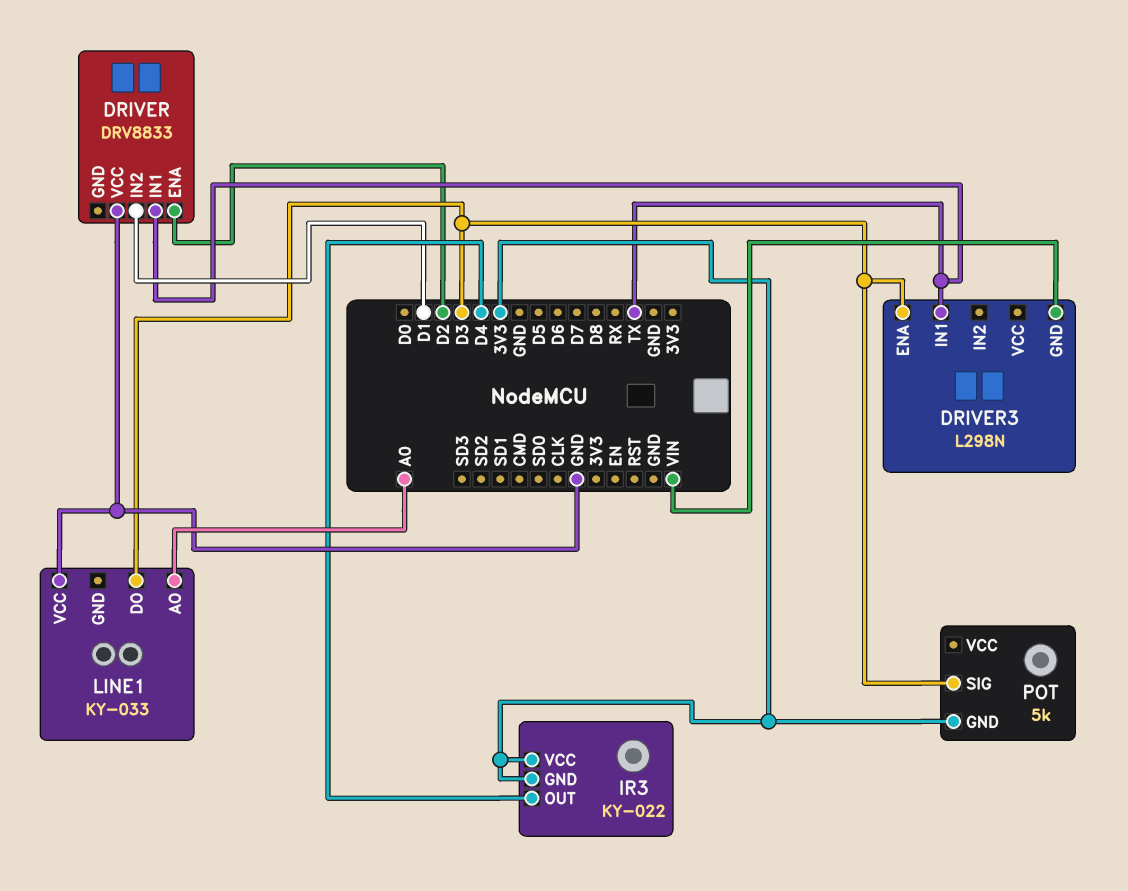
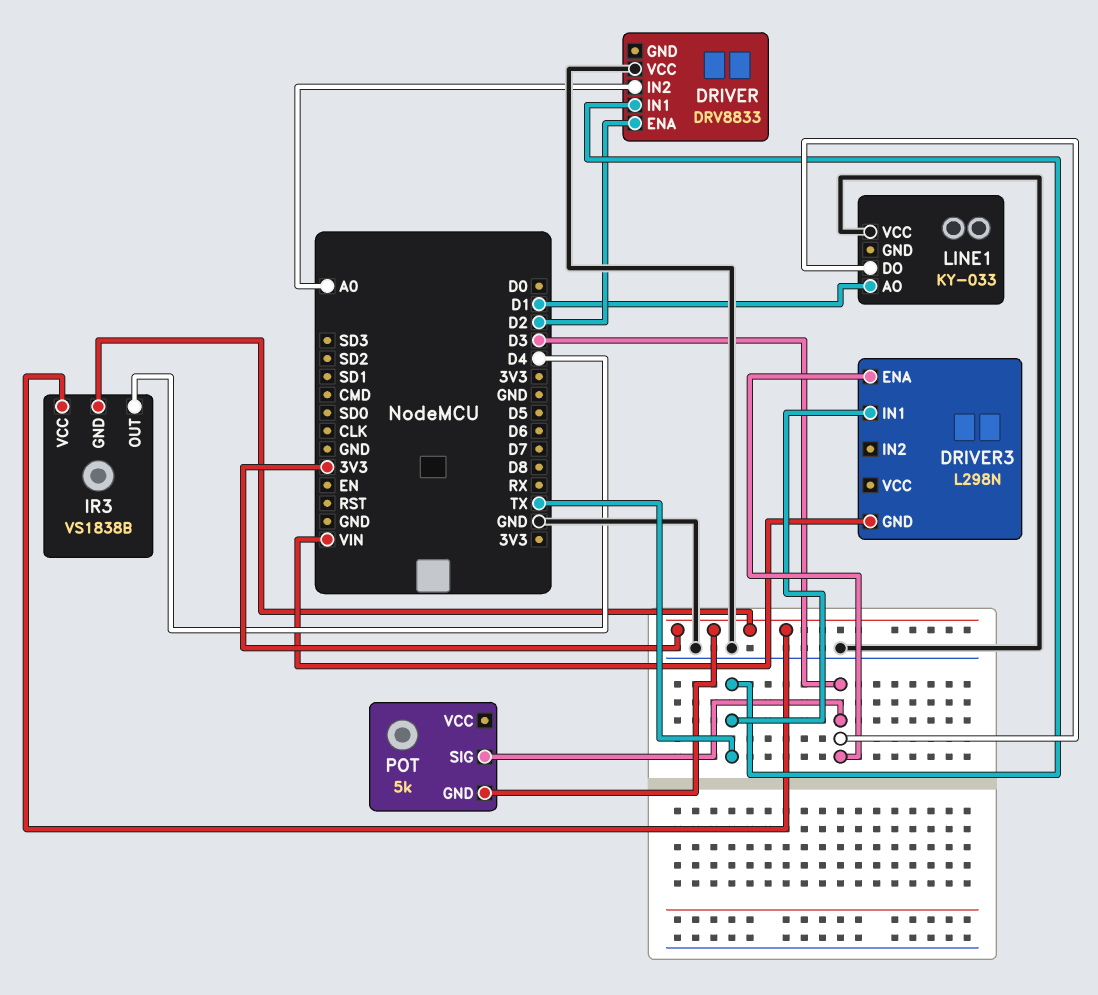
DRIVER pin IN2: D1 -> A0
IR3: KY-022 -> VS1838B
LINE1 pin AO: A0 -> D1

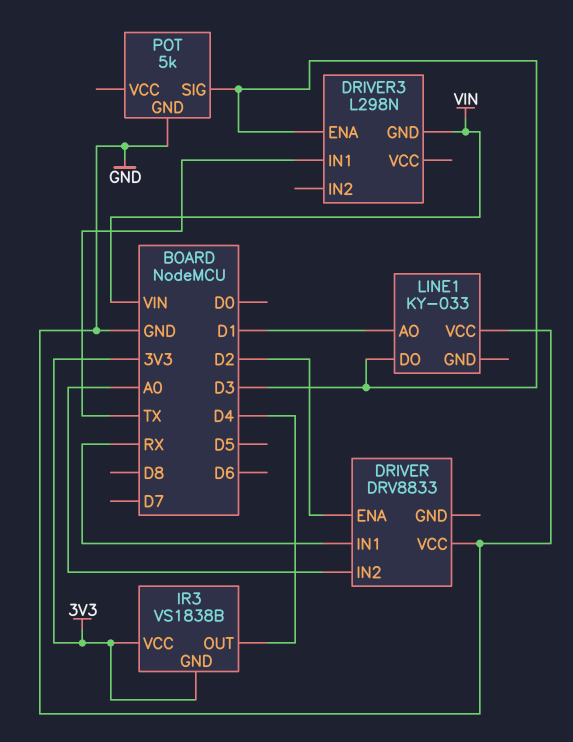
DRIVER pin IN1: TX -> RX
POT pin GND: 3V3 -> GND

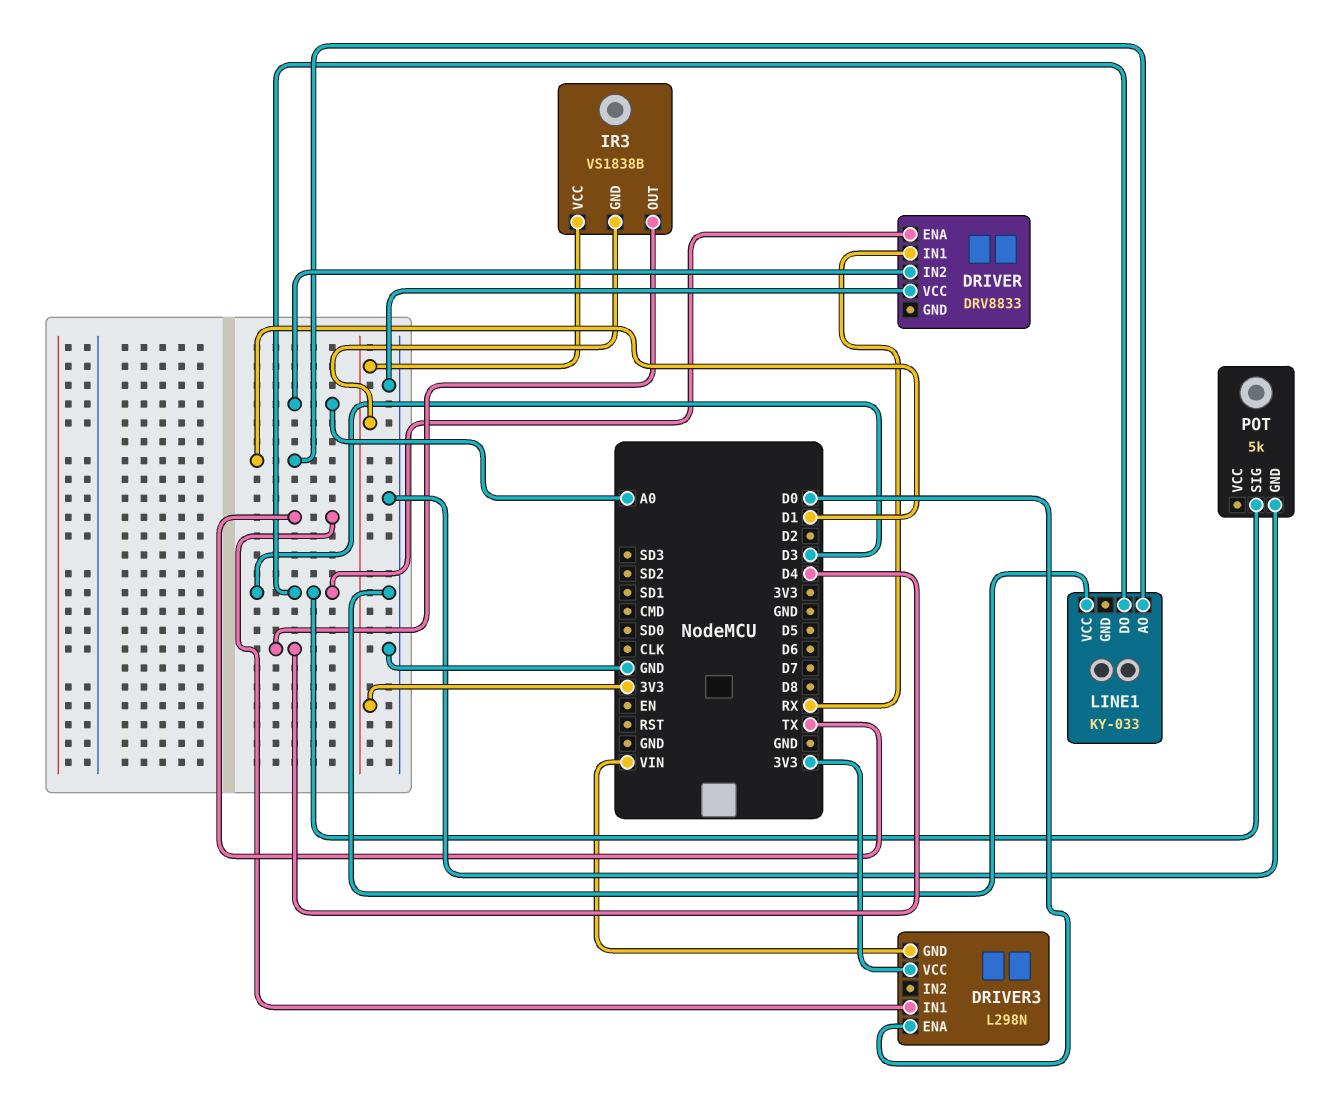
DRIVER pin ENA: D2 -> D3
DRIVER3 pin ENA: D3 -> D0
DRIVER3 pin VCC: none -> 3V3

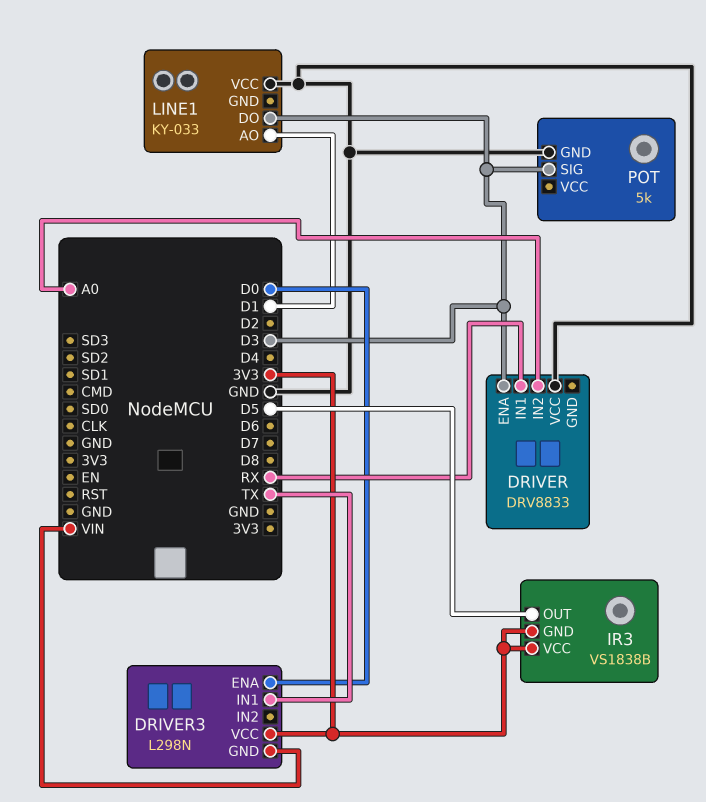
IR3 pin OUT: D4 -> D5

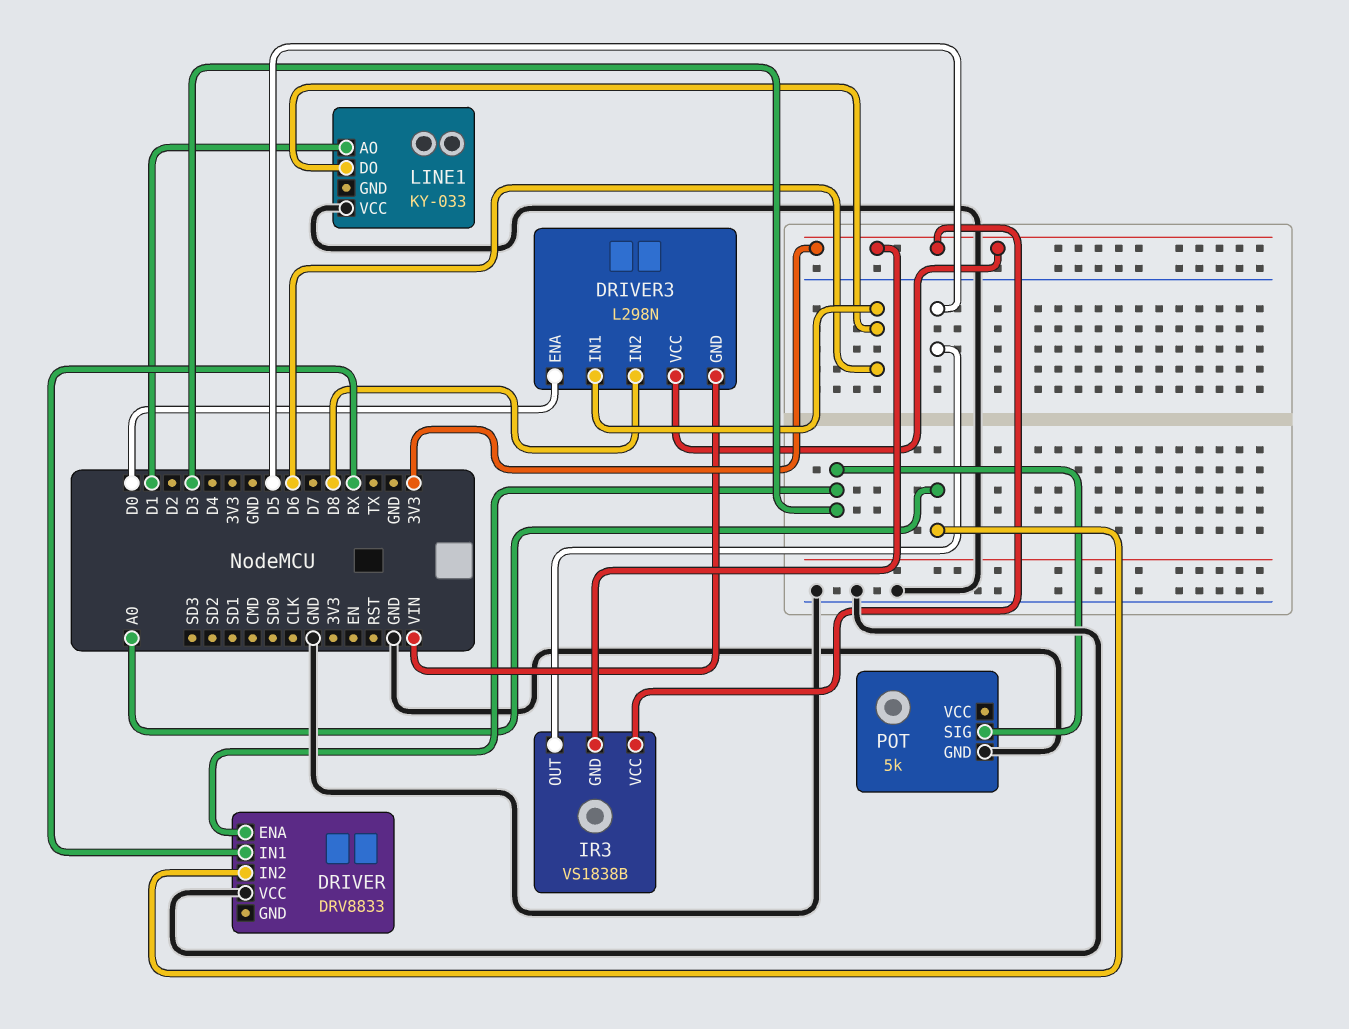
DRIVER3 pin IN1: TX -> D6
DRIVER3 pin IN2: none -> D8
LINE1 pin DO: D3 -> D6

